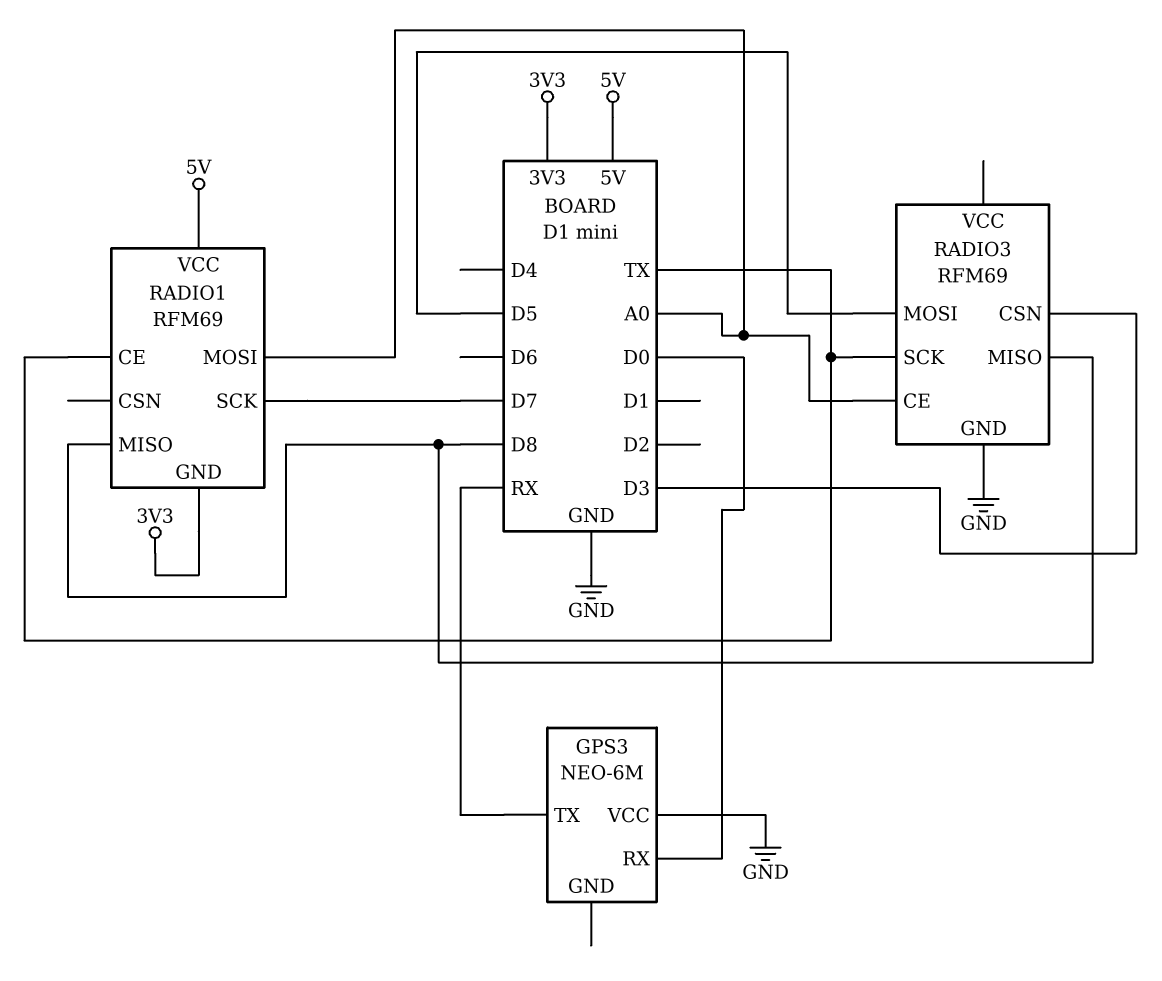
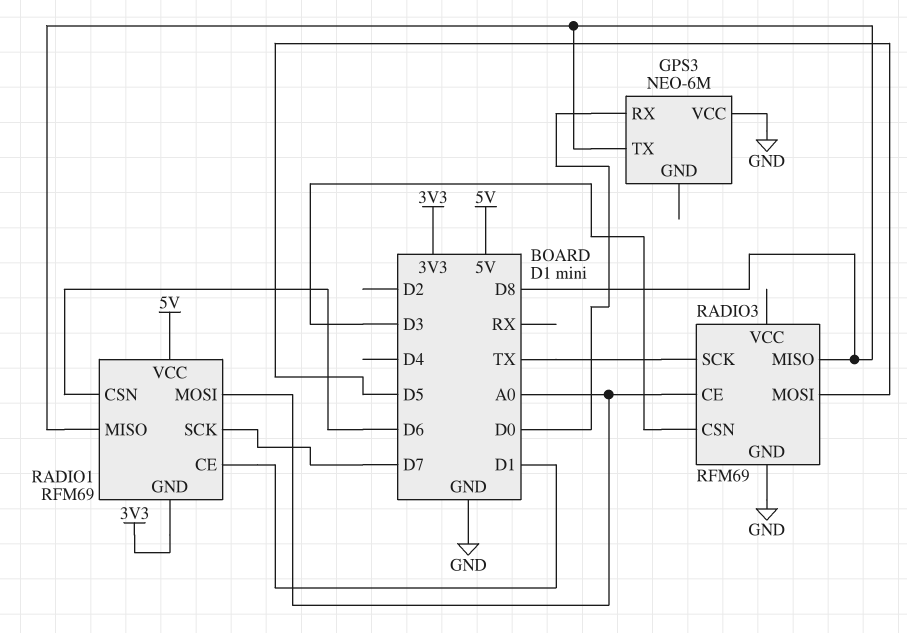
GPS3 pin TX: RX -> D8
RADIO1 pin CE: TX -> D1
RADIO1 pin CSN: none -> D6

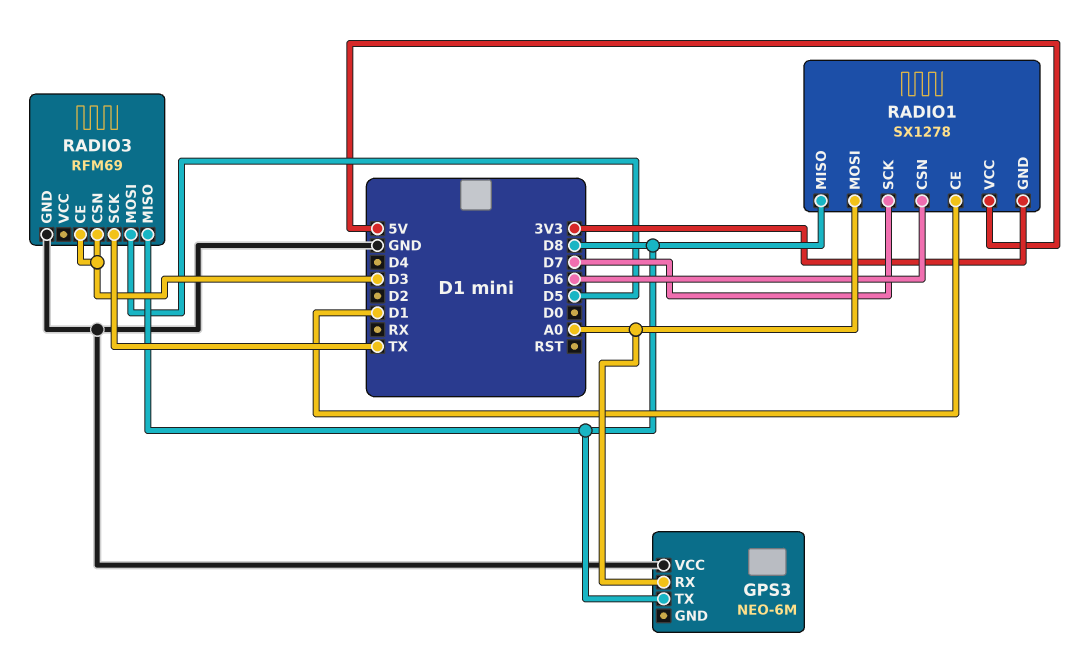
GPS3 pin RX: D0 -> A0
RADIO1: RFM69 -> SX1278
RADIO3 pin CE: A0 -> D3

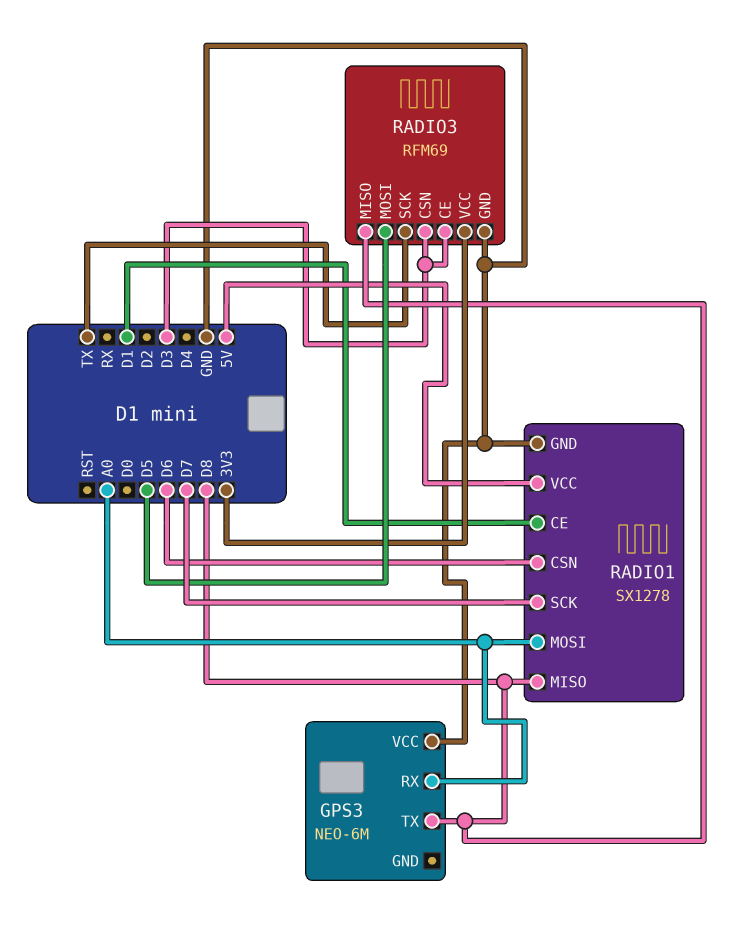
RADIO1 pin GND: 3V3 -> GND
RADIO3 pin VCC: none -> 3V3

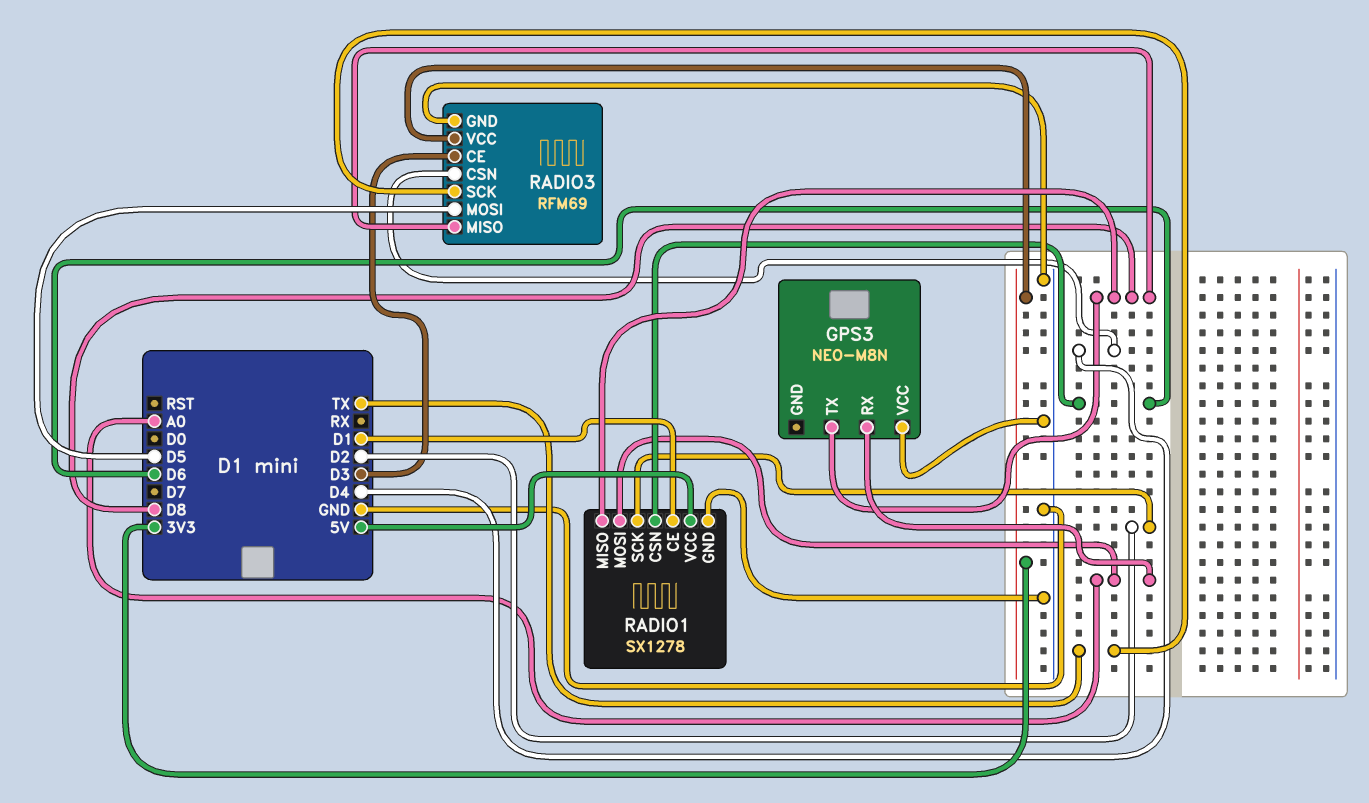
GPS3: NEO-6M -> NEO-M8N
RADIO1 pin SCK: D7 -> D2
RADIO3 pin CSN: D3 -> D4

